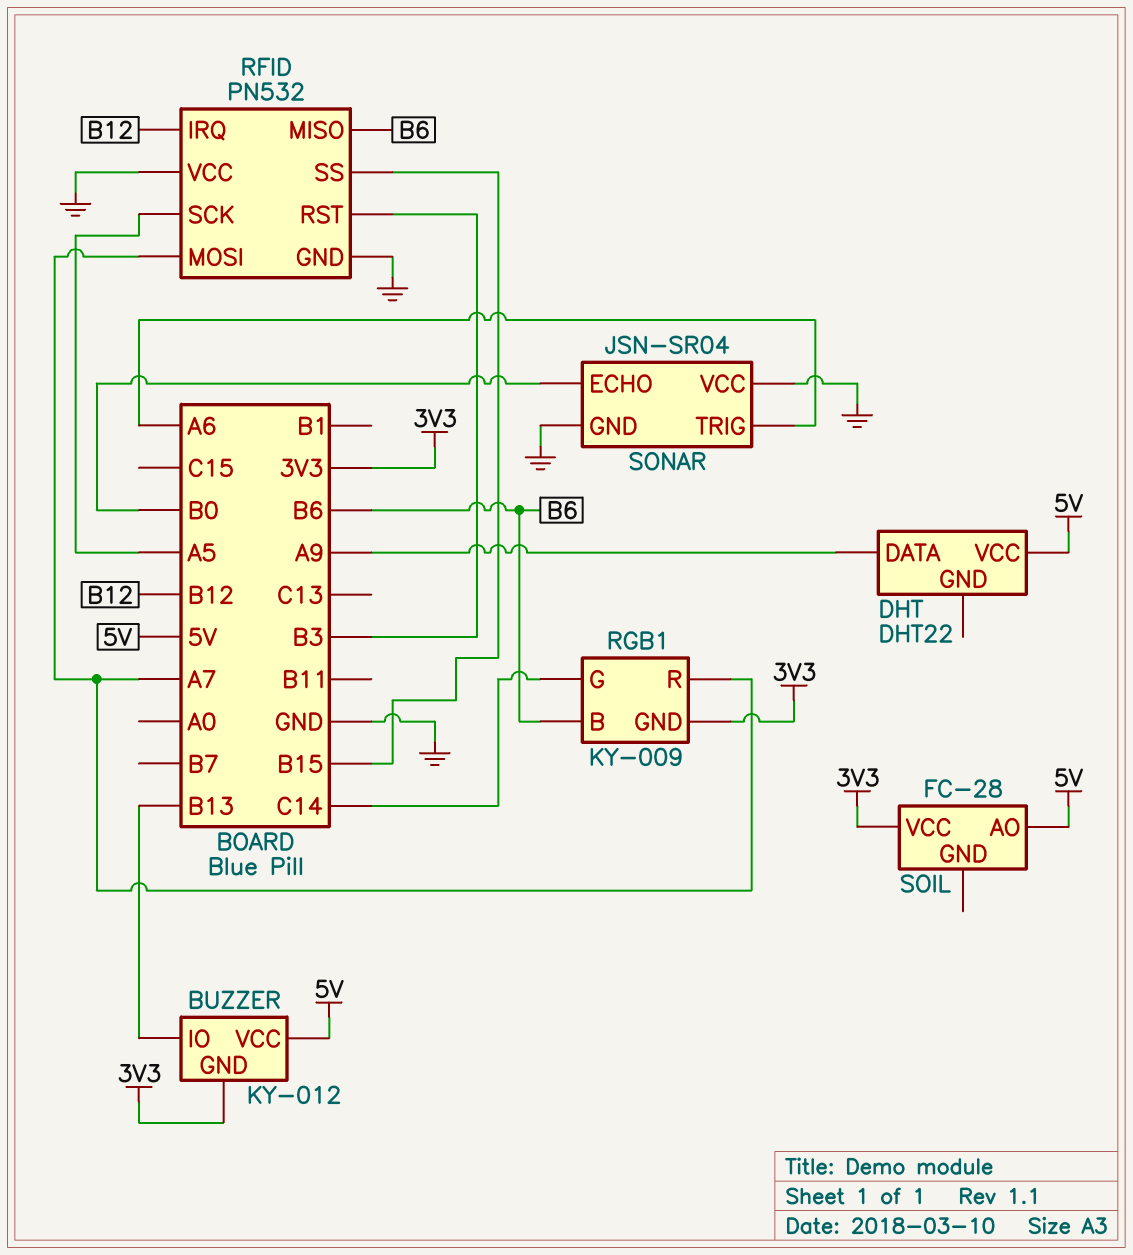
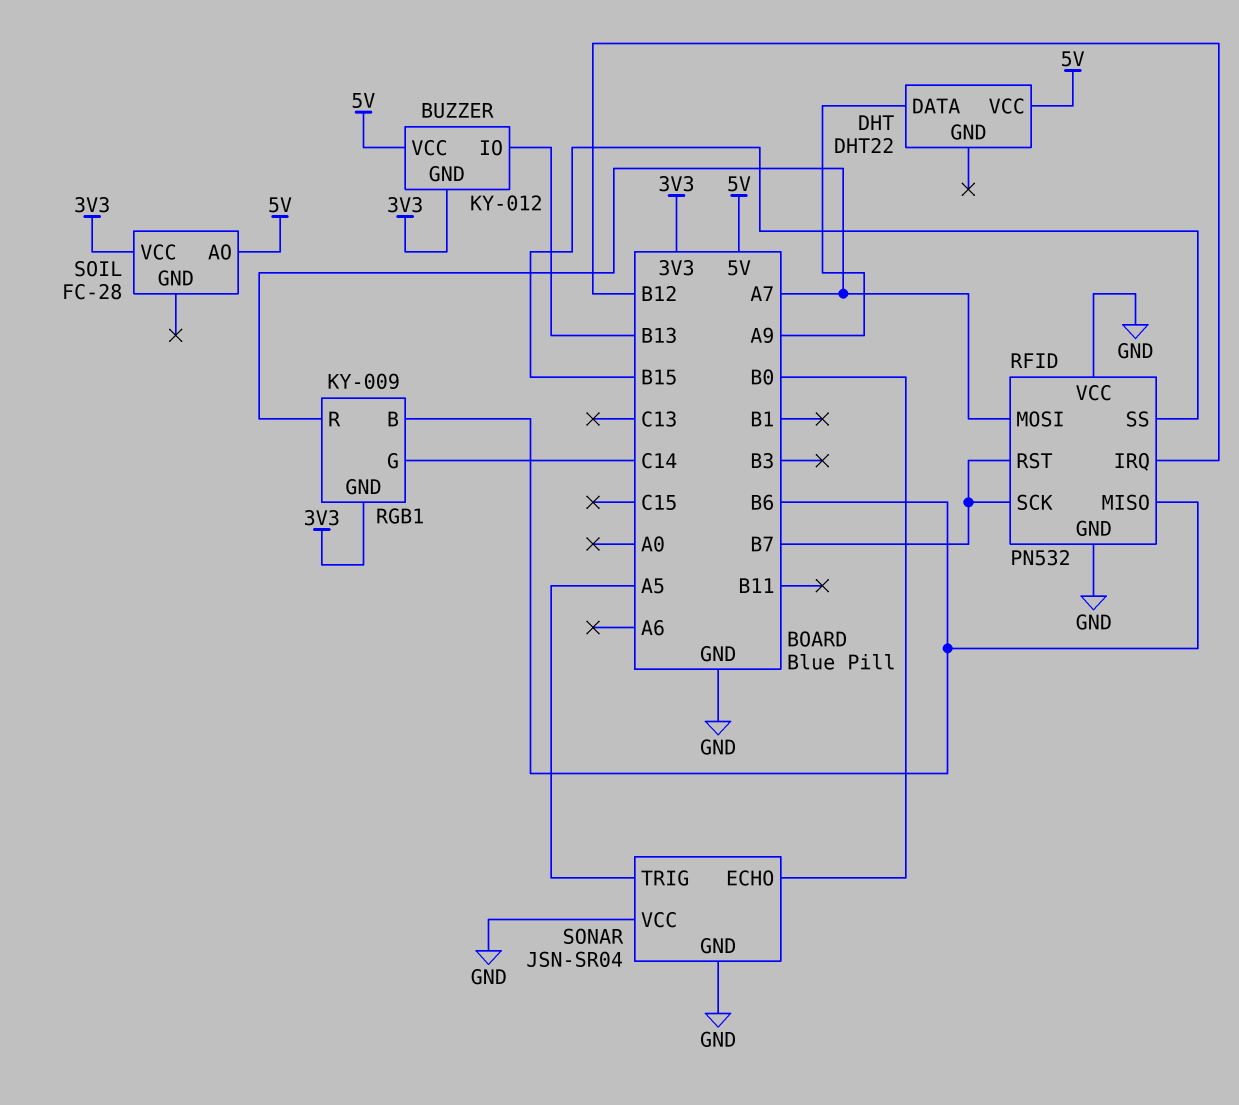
RFID pin RST: B3 -> B7
RFID pin SCK: A5 -> B7
SONAR pin TRIG: A6 -> A5

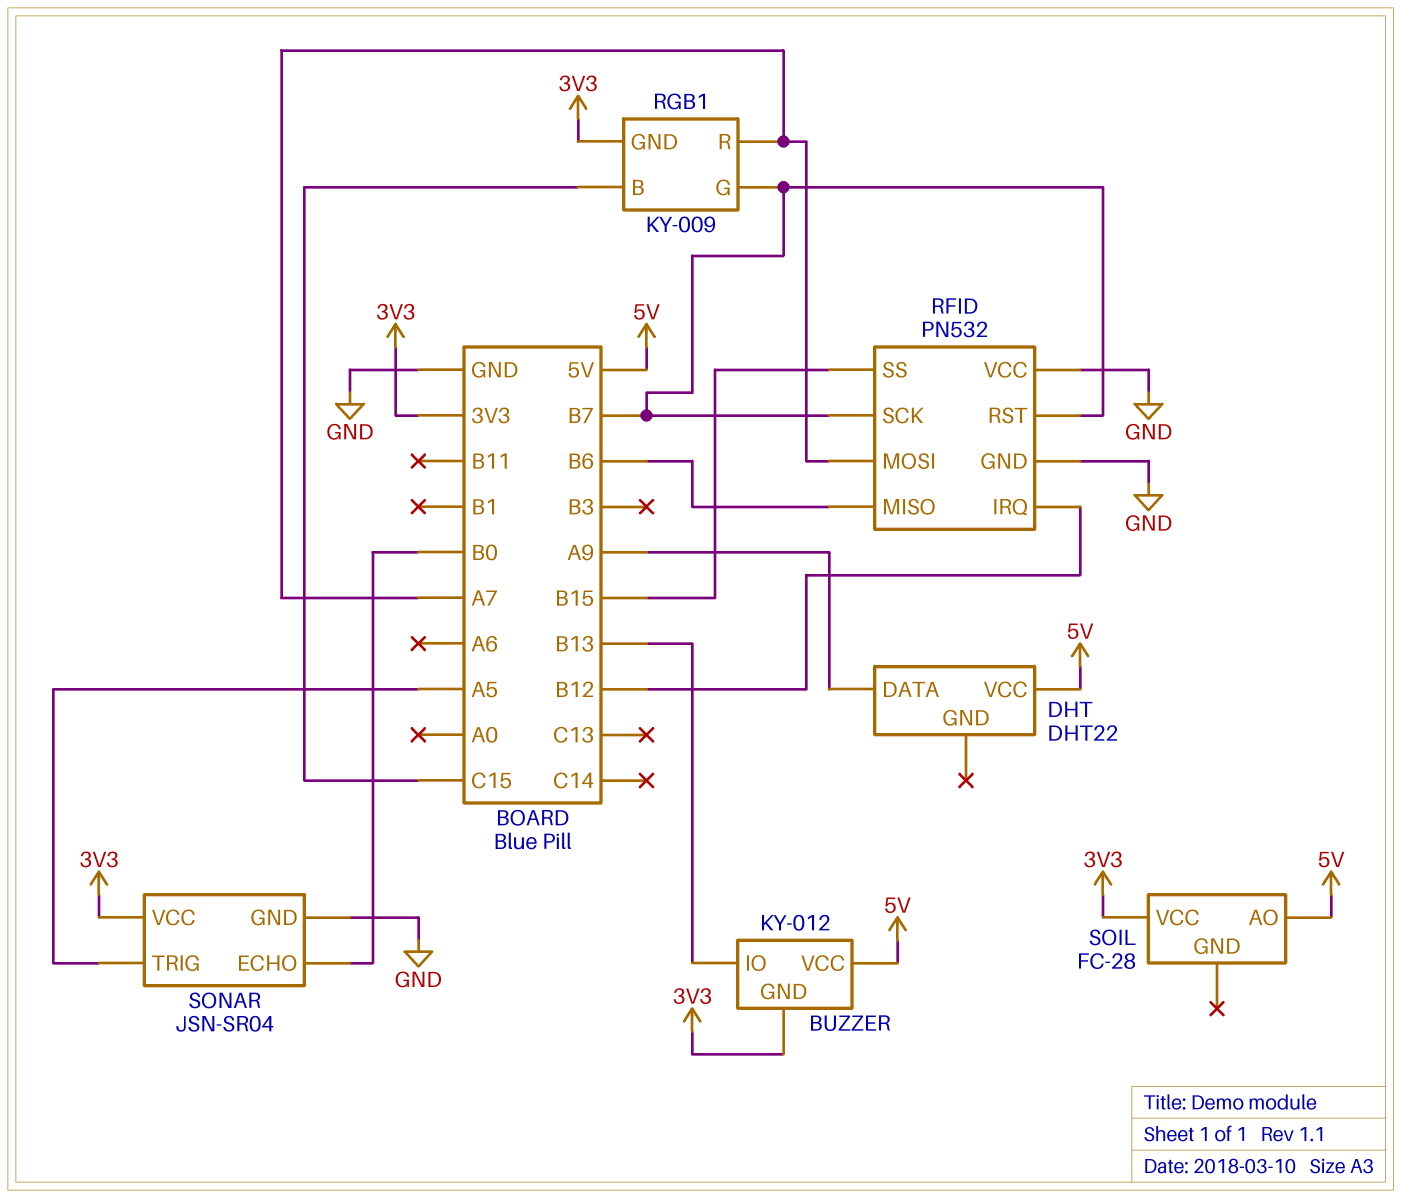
RGB1 pin B: B6 -> C15
RGB1 pin G: C14 -> B7
SONAR pin VCC: GND -> 3V3

